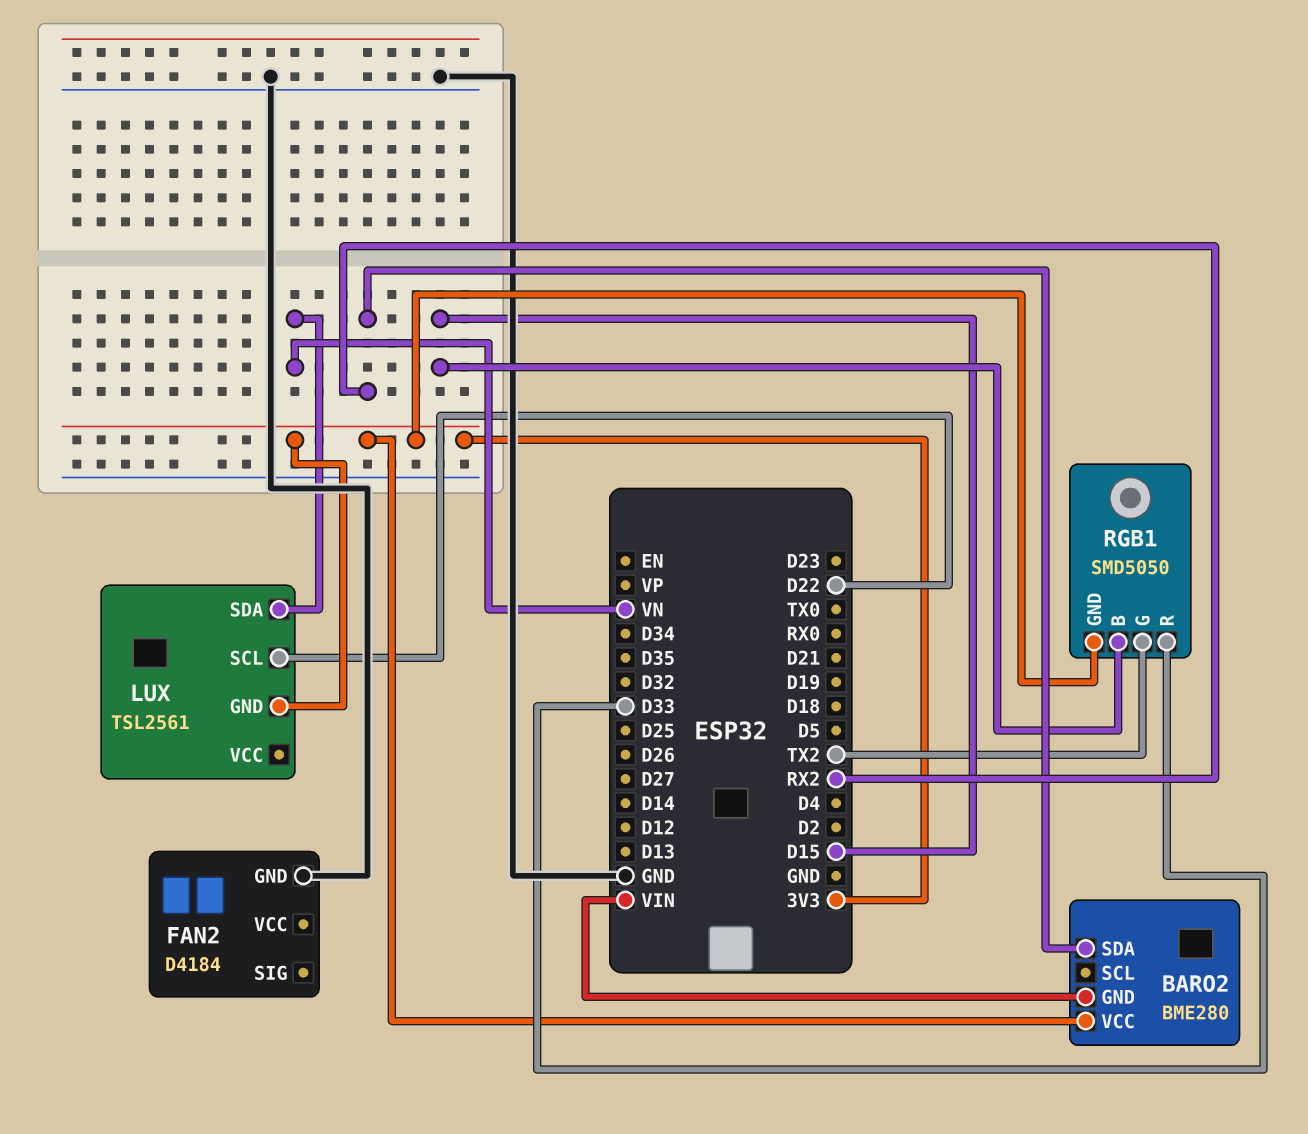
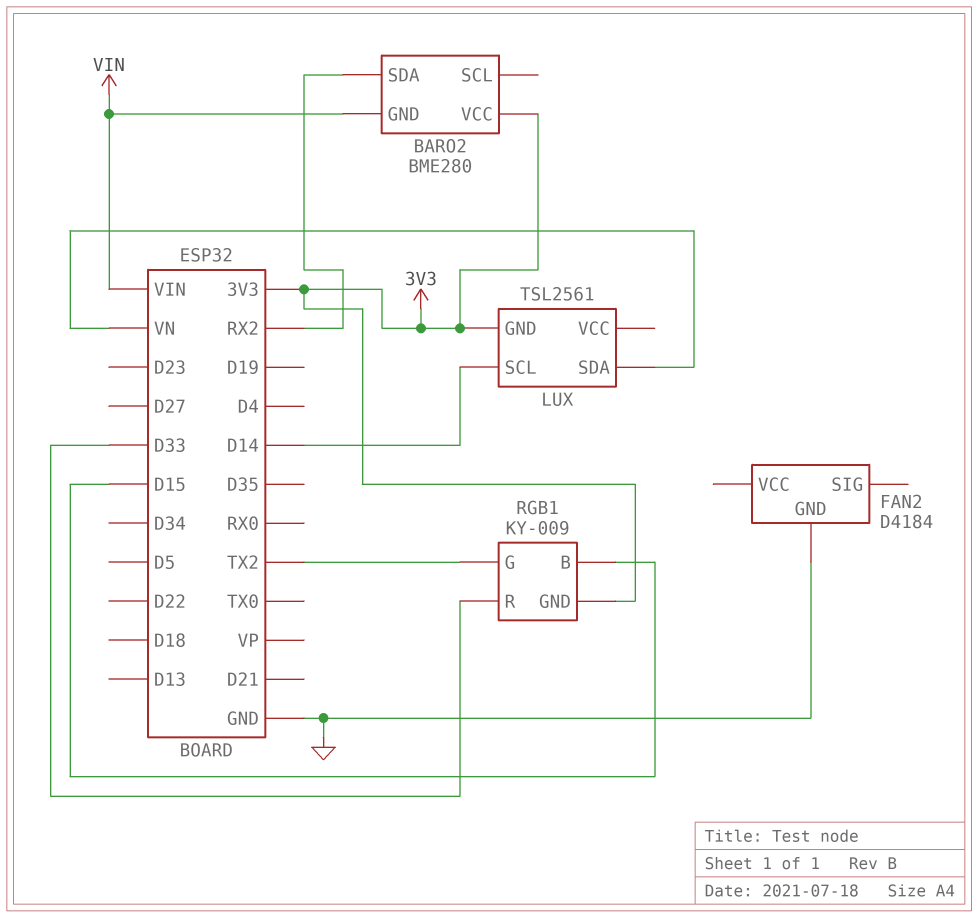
LUX pin SCL: D22 -> D14
RGB1: SMD5050 -> KY-009

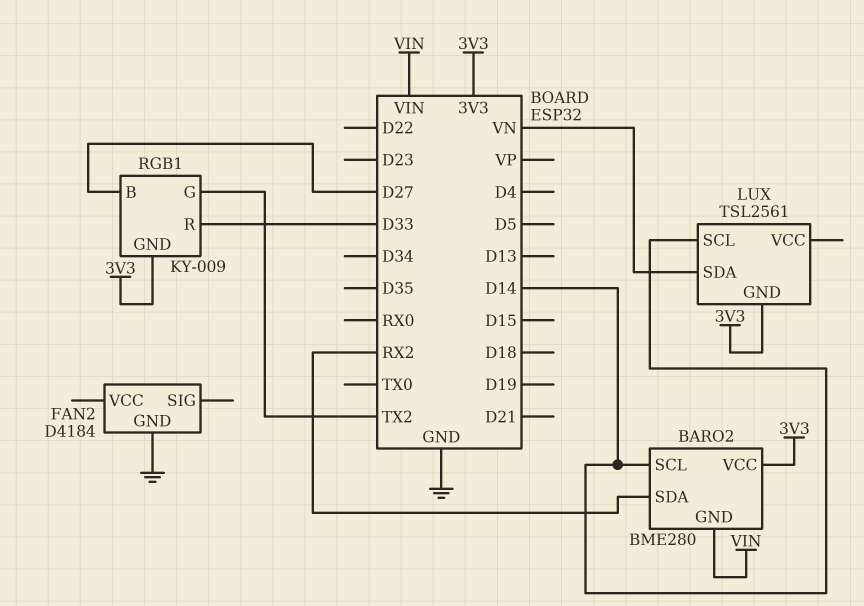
BARO2 pin SCL: none -> D14
RGB1 pin B: D15 -> D27

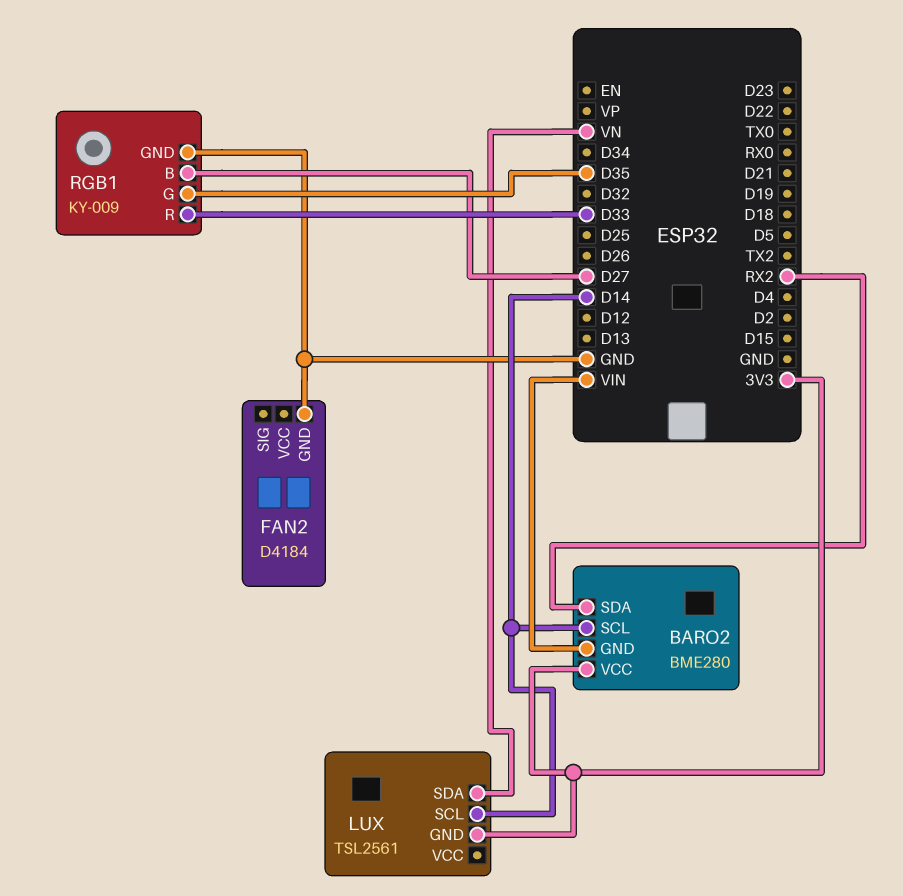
RGB1 pin G: TX2 -> D35
RGB1 pin GND: 3V3 -> GND

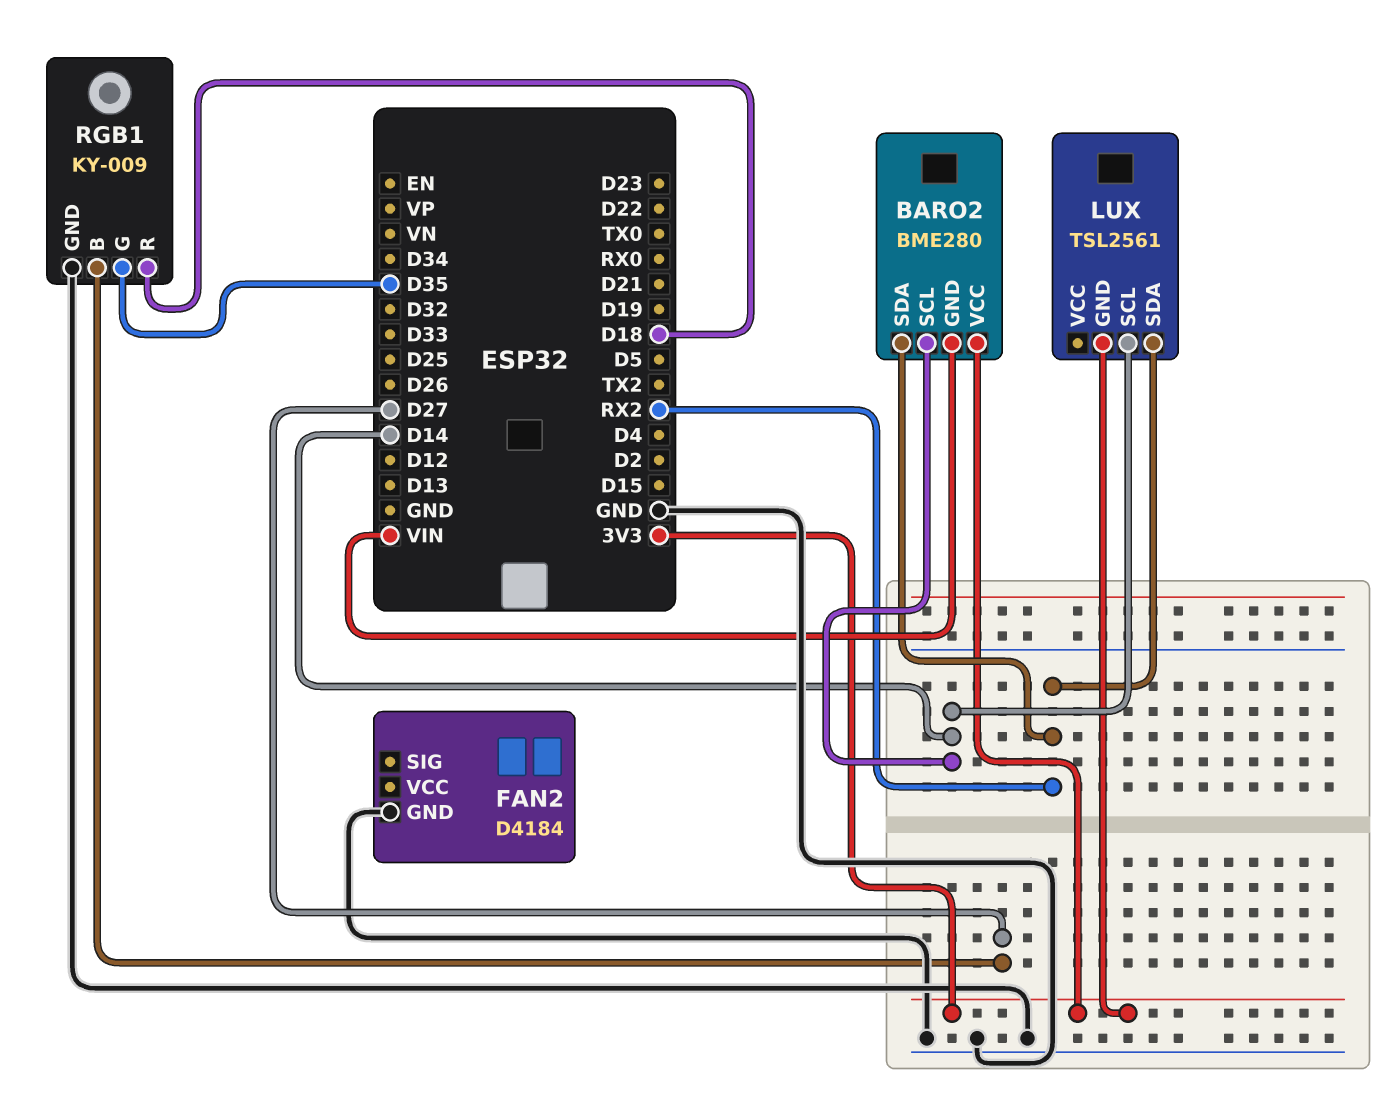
LUX pin SDA: VN -> RX2
RGB1 pin R: D33 -> D18

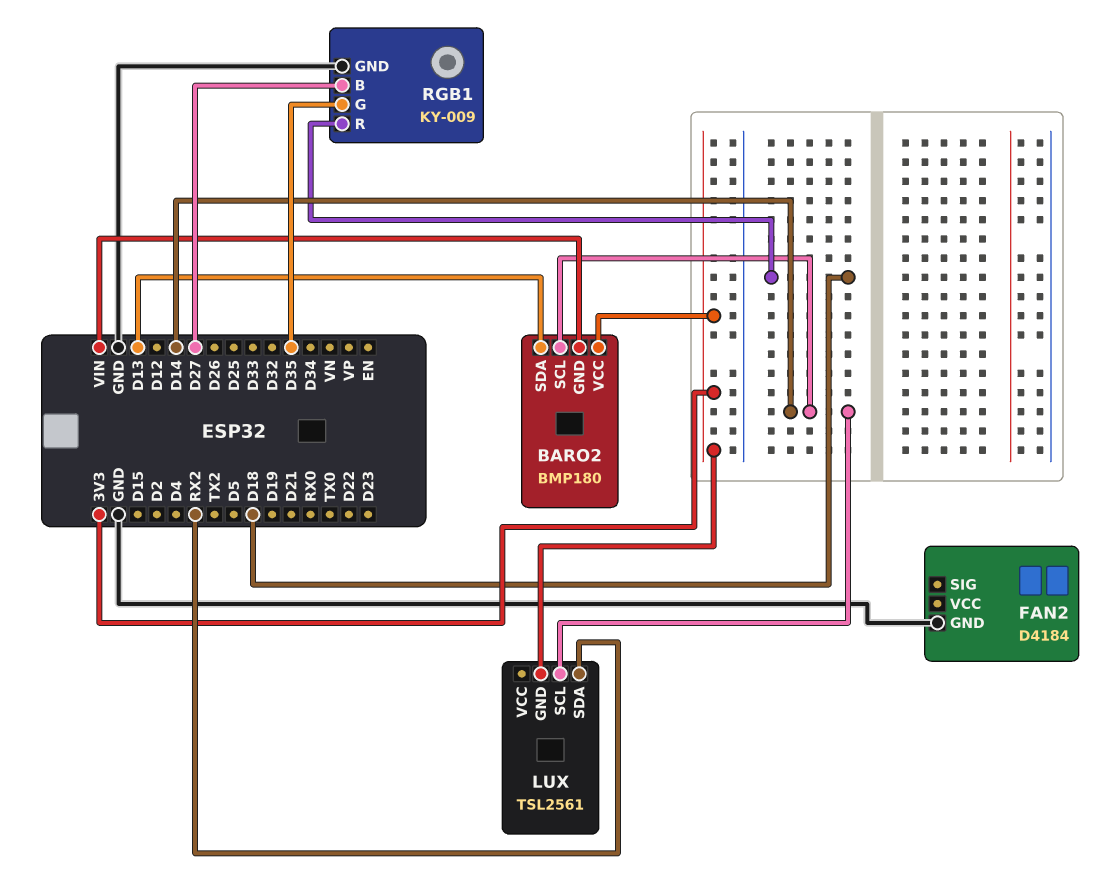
BARO2: BME280 -> BMP180
BARO2 pin SDA: RX2 -> D13

